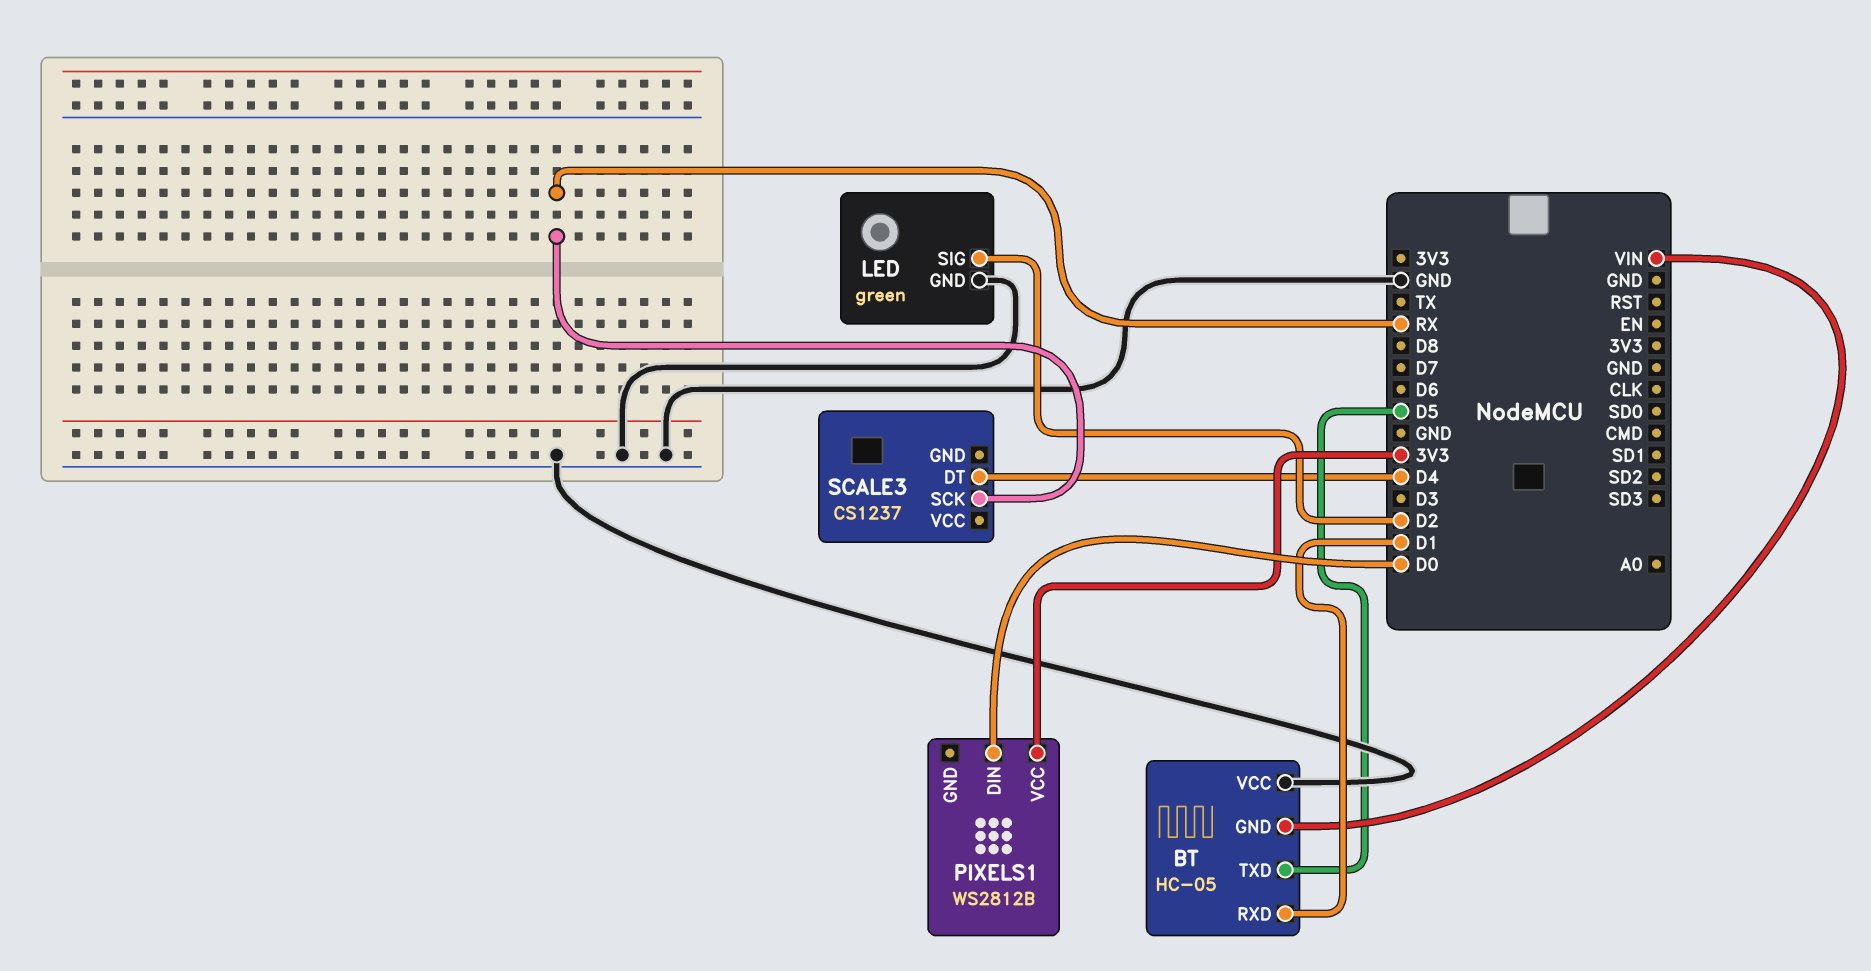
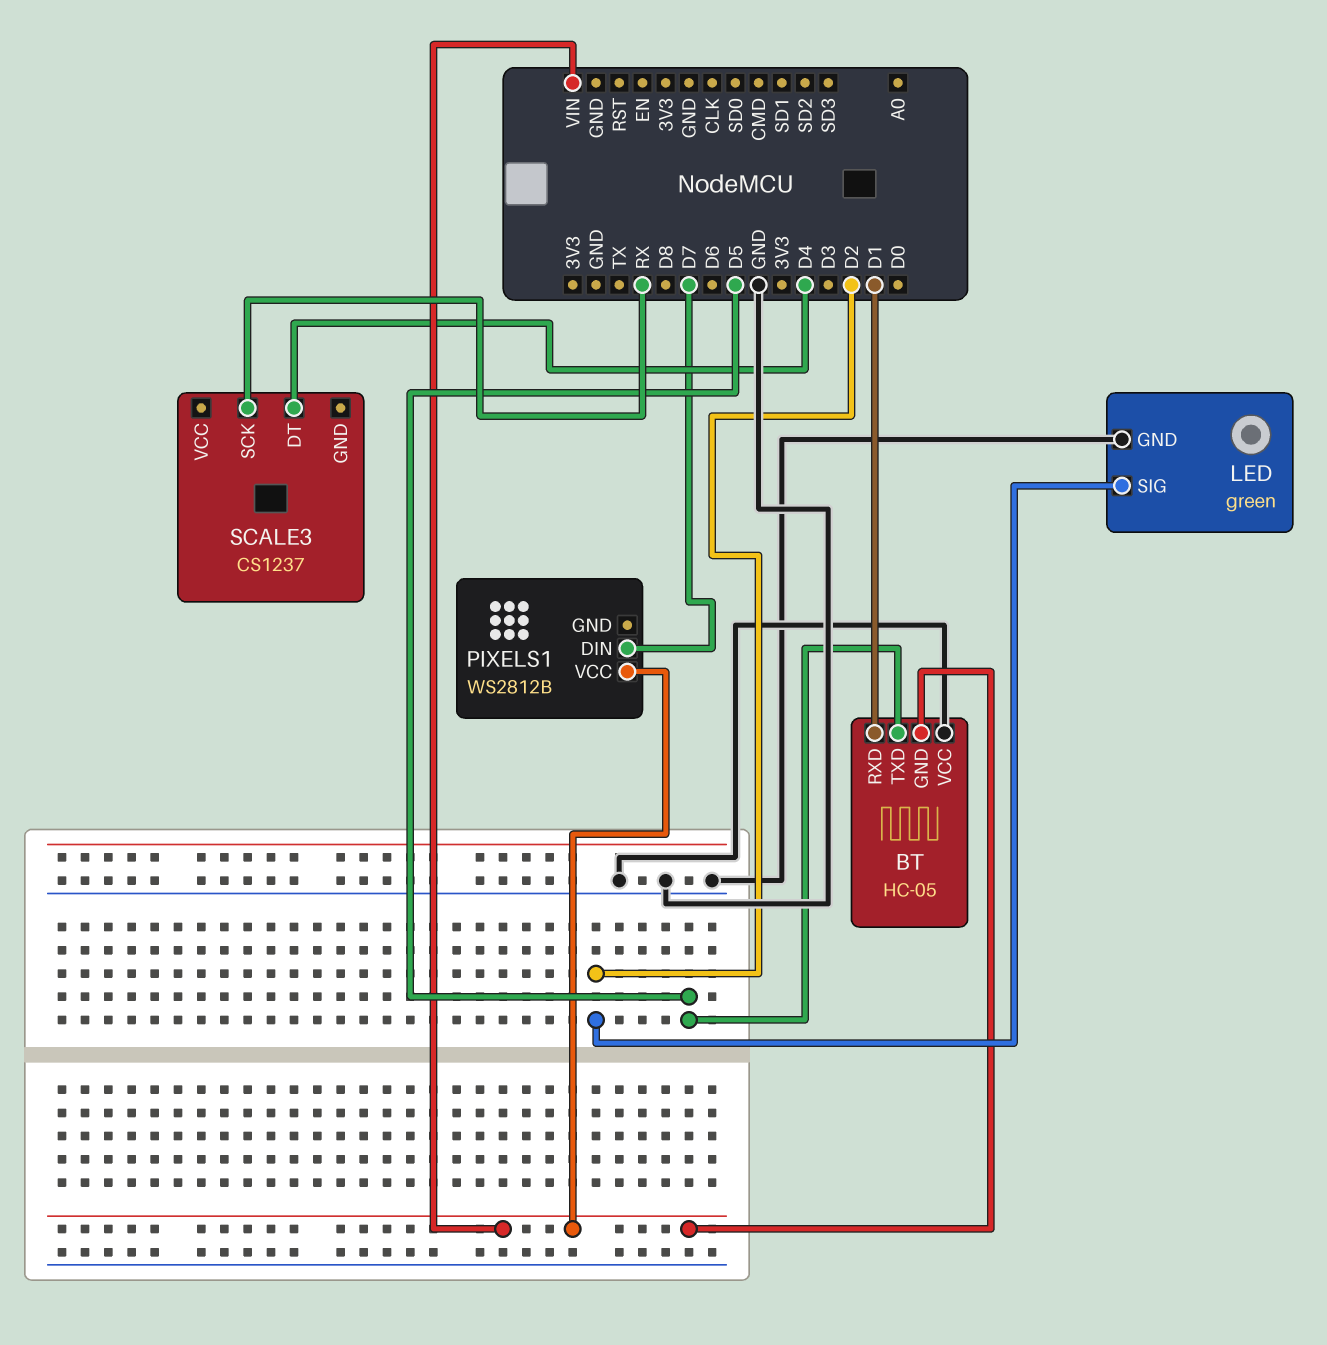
PIXELS1 pin DIN: D0 -> D7
PIXELS1 pin VCC: 3V3 -> VIN

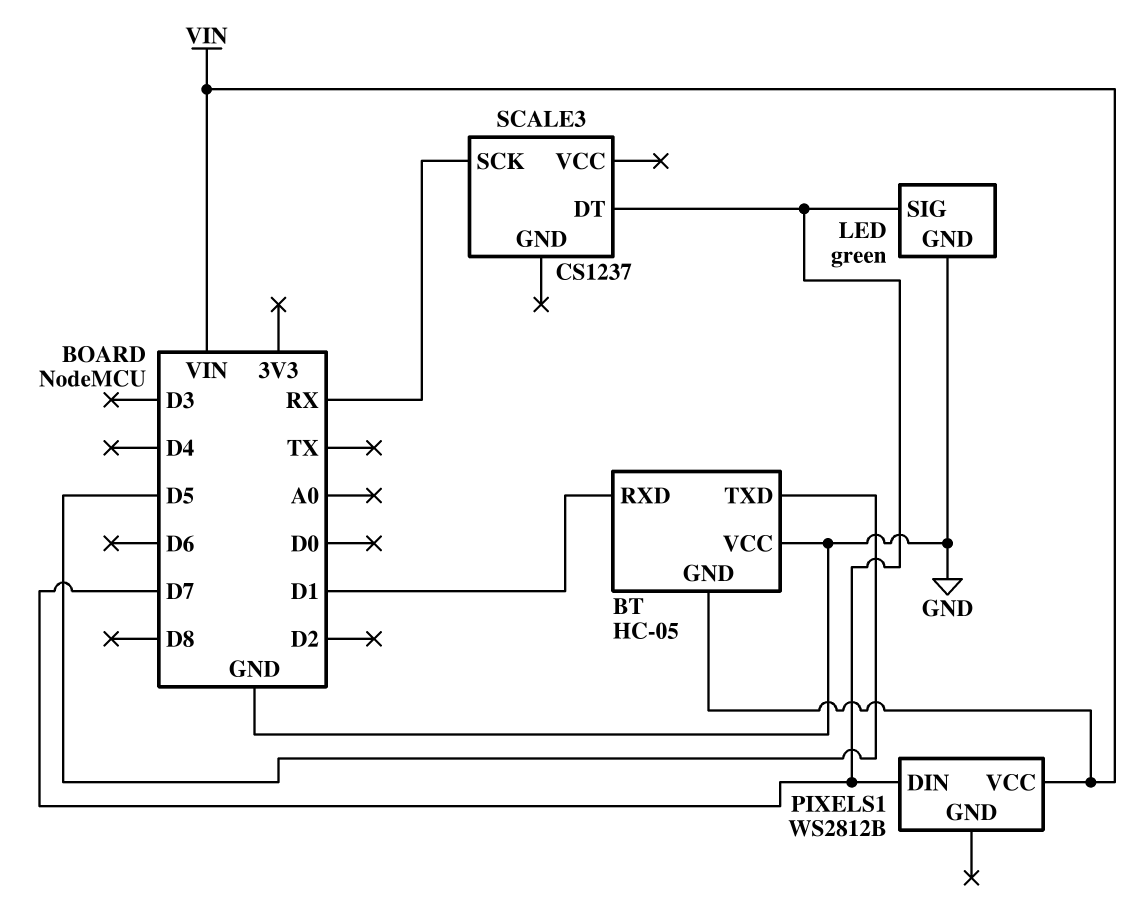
LED pin SIG: D2 -> D7
SCALE3 pin DT: D4 -> D7

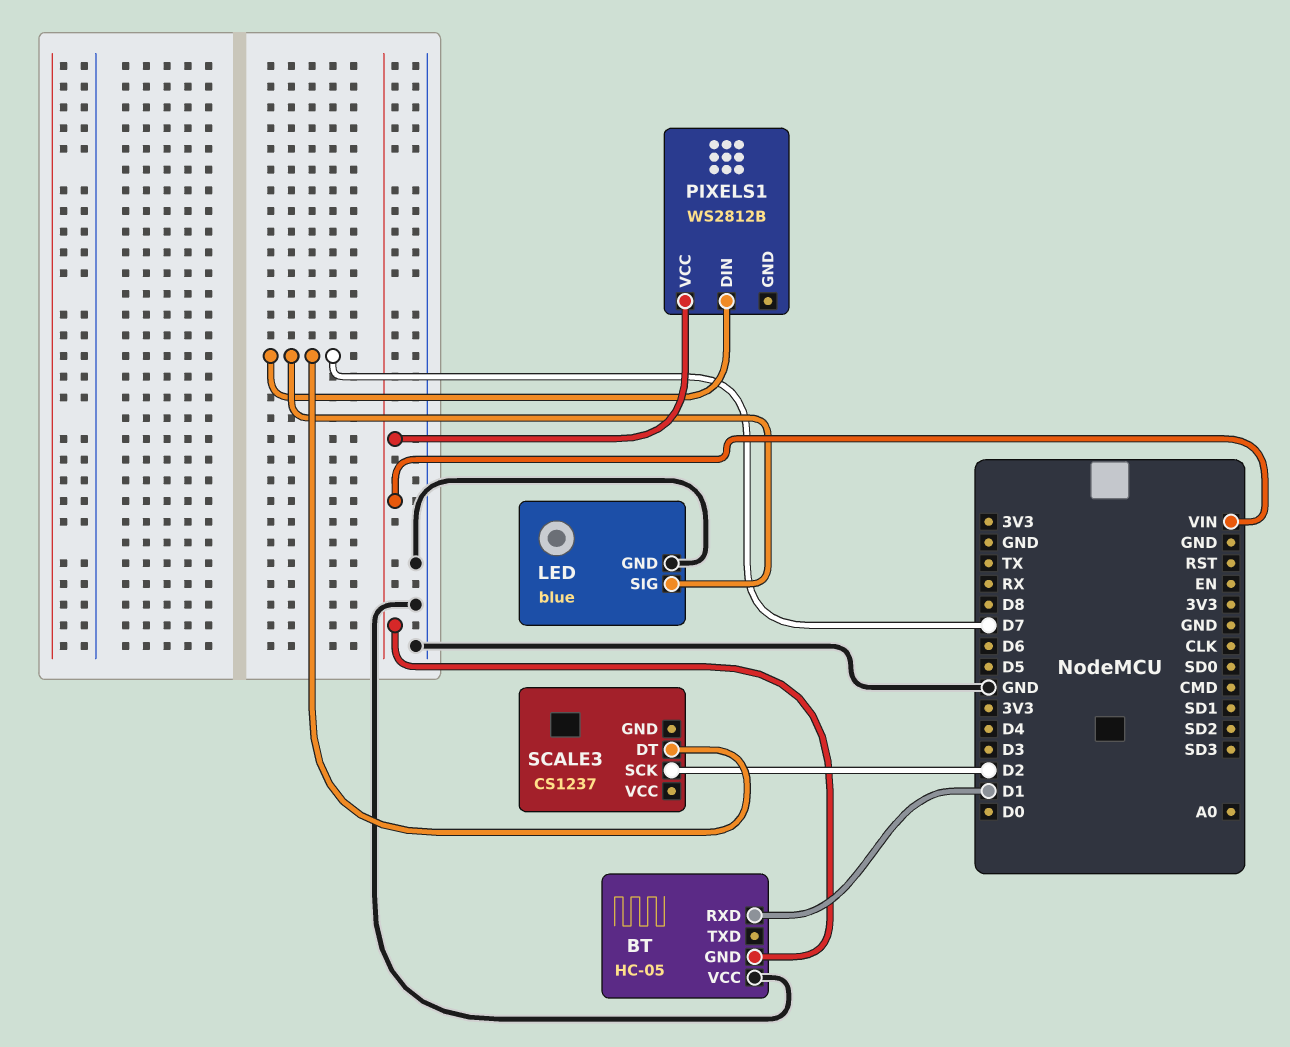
BT pin TXD: D5 -> none
LED: green -> blue
SCALE3 pin SCK: RX -> D2

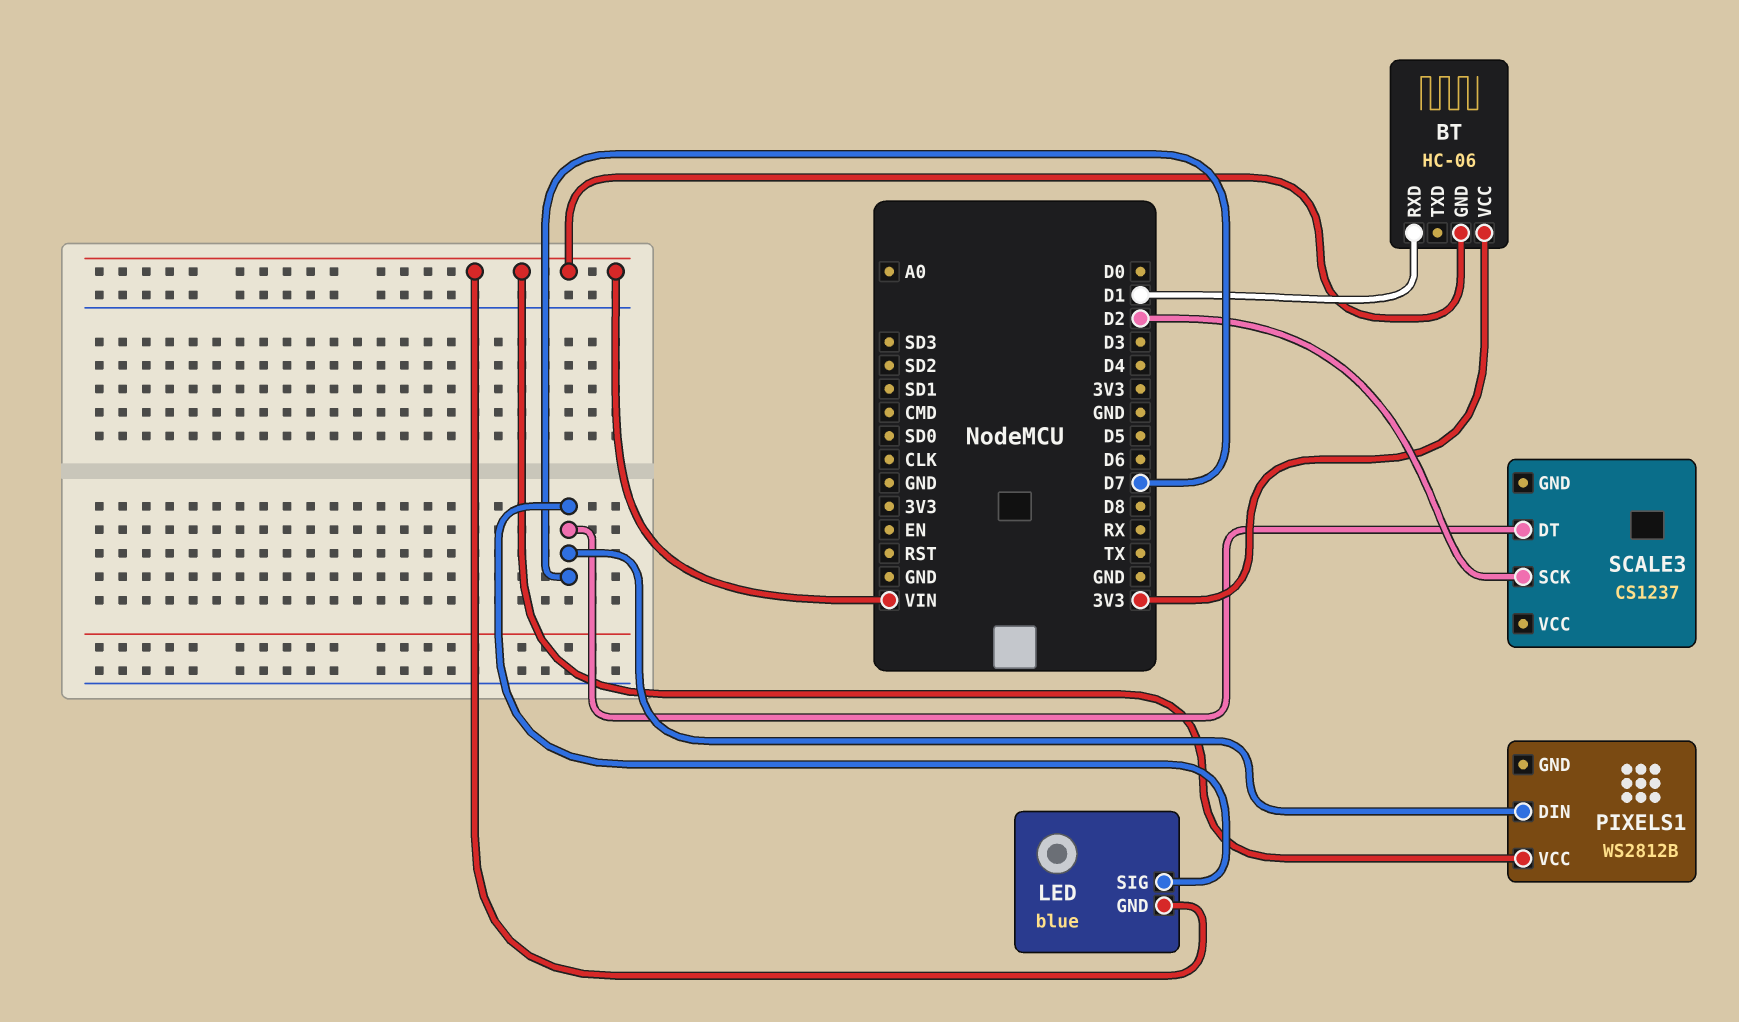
BT: HC-05 -> HC-06
BT pin VCC: GND -> 3V3
LED pin GND: GND -> VIN

